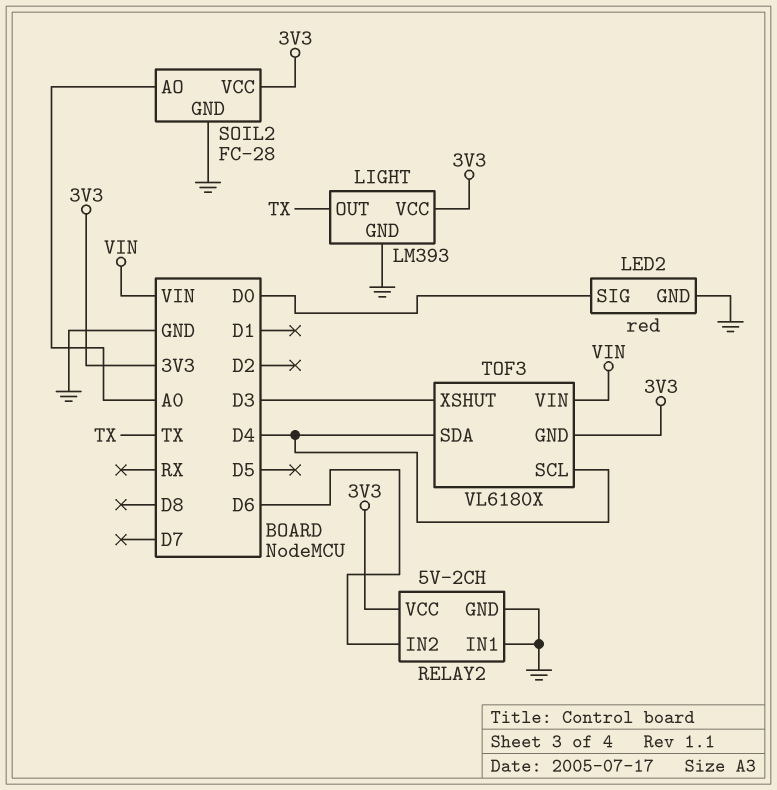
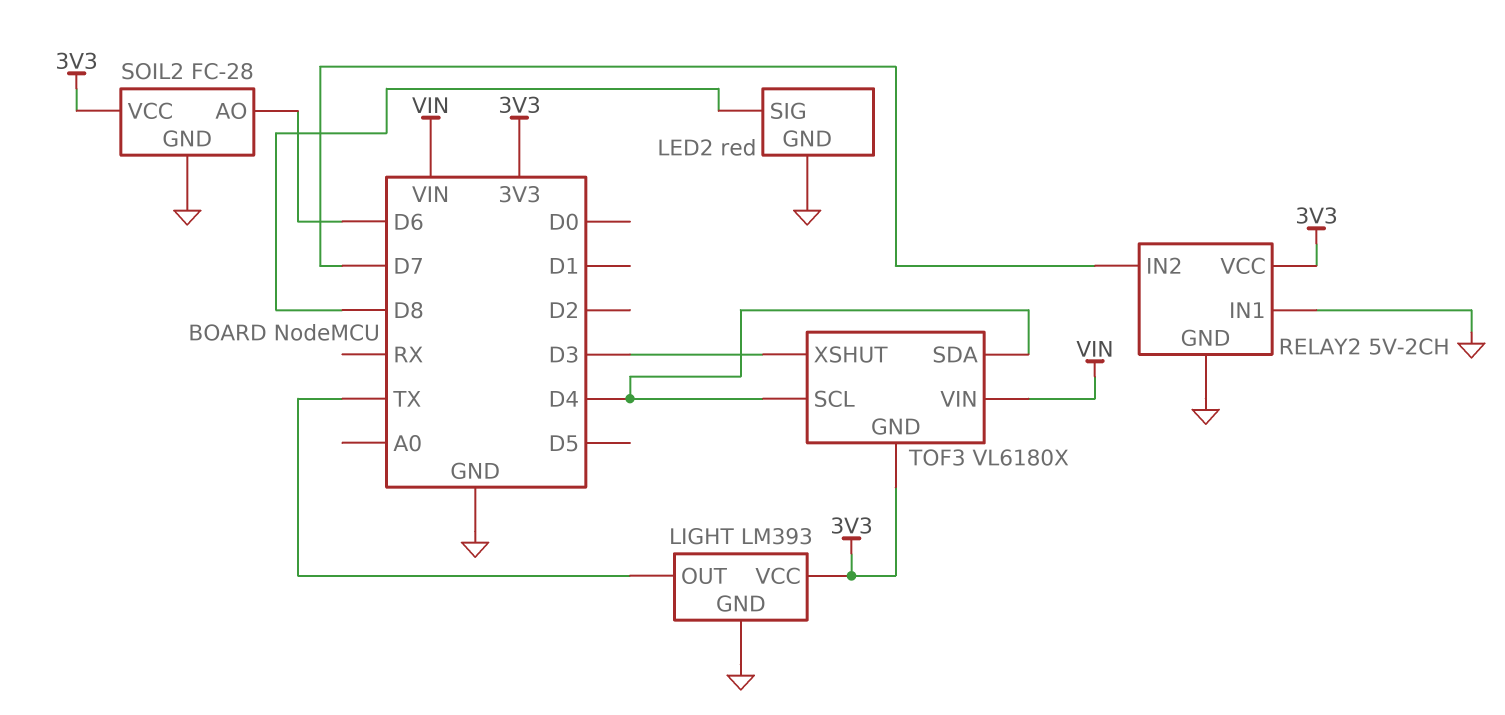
LED2 pin SIG: D0 -> D8
RELAY2 pin IN2: D6 -> D7
SOIL2 pin AO: A0 -> D6

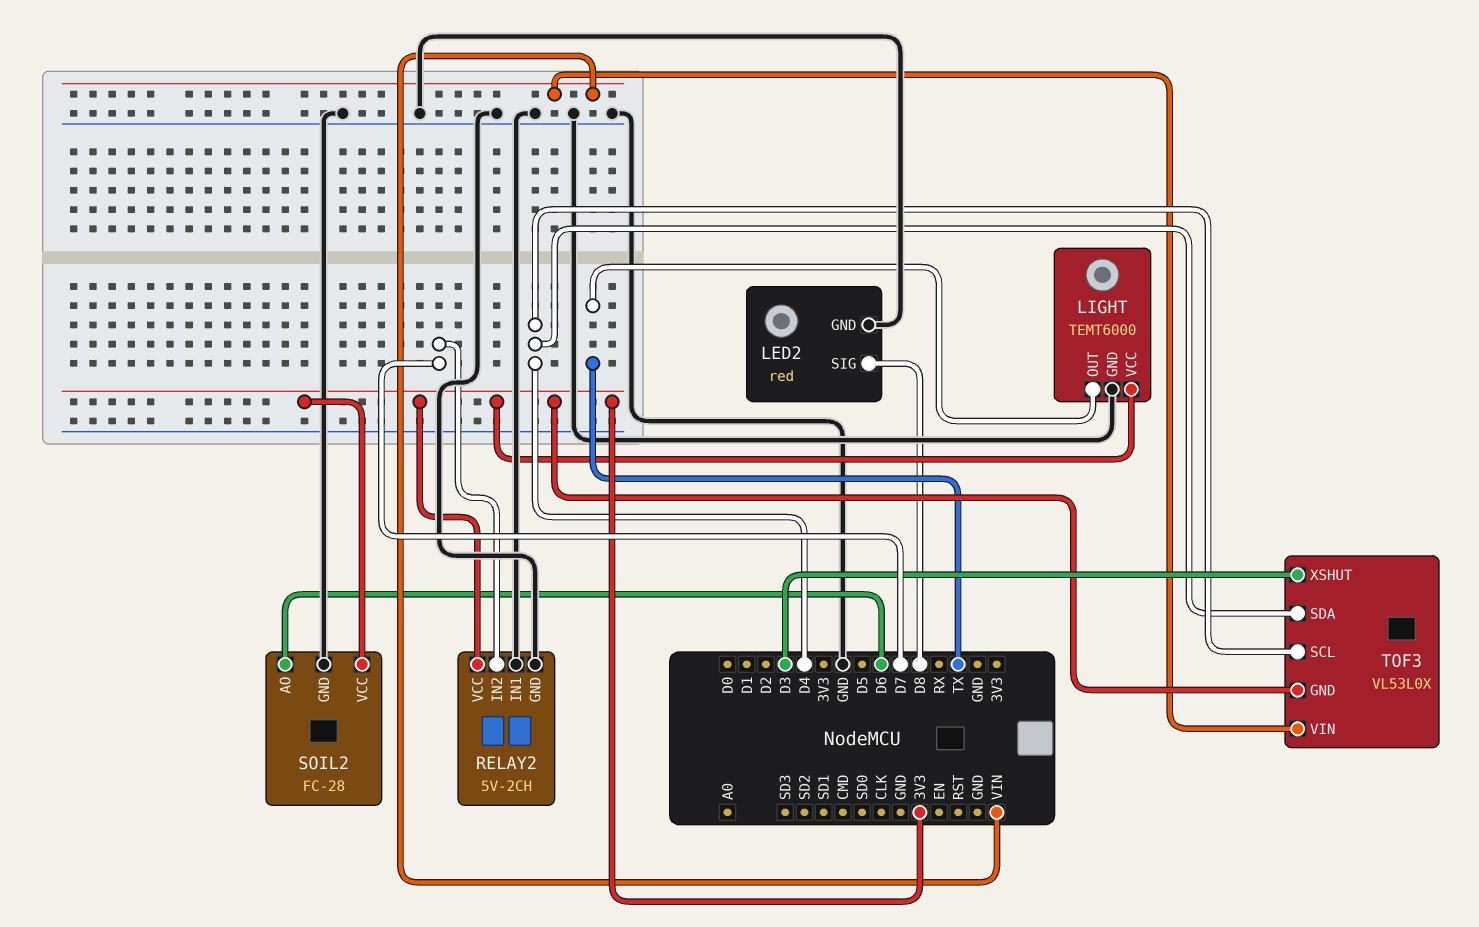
LIGHT: LM393 -> TEMT6000
TOF3: VL6180X -> VL53L0X

